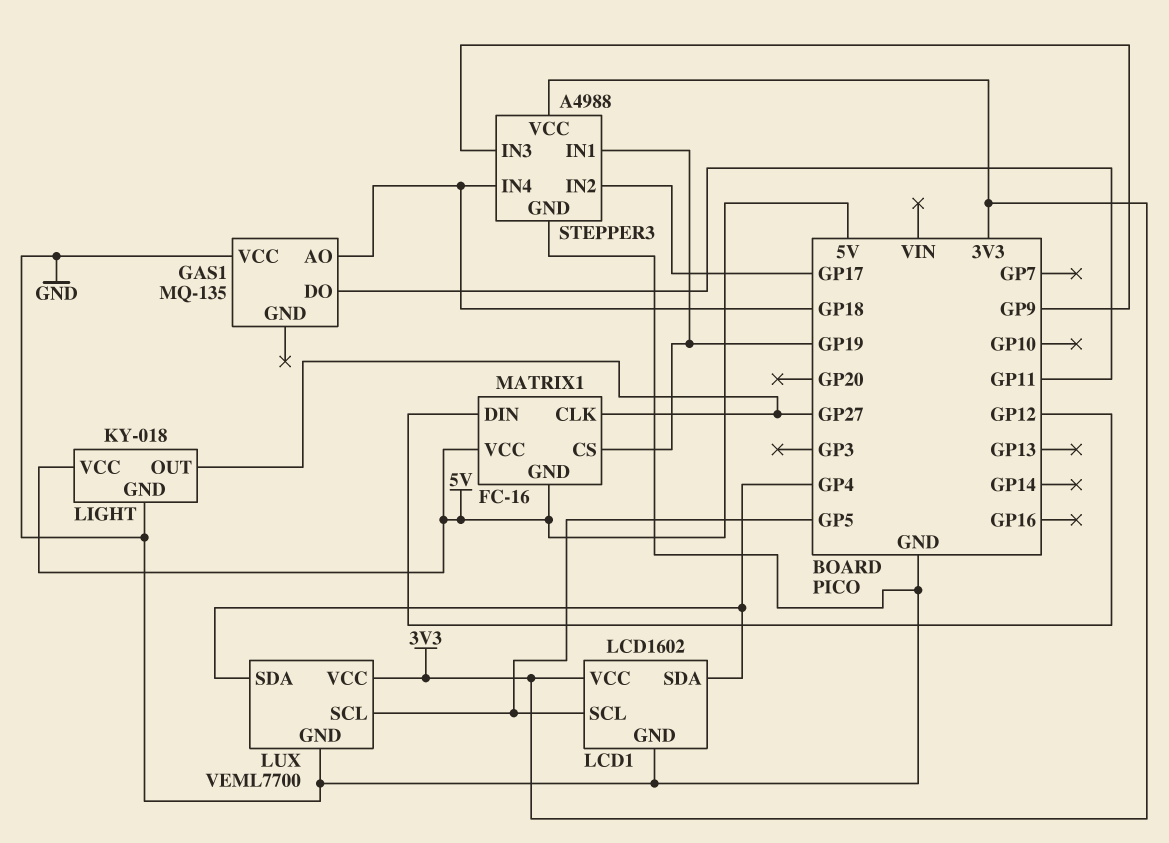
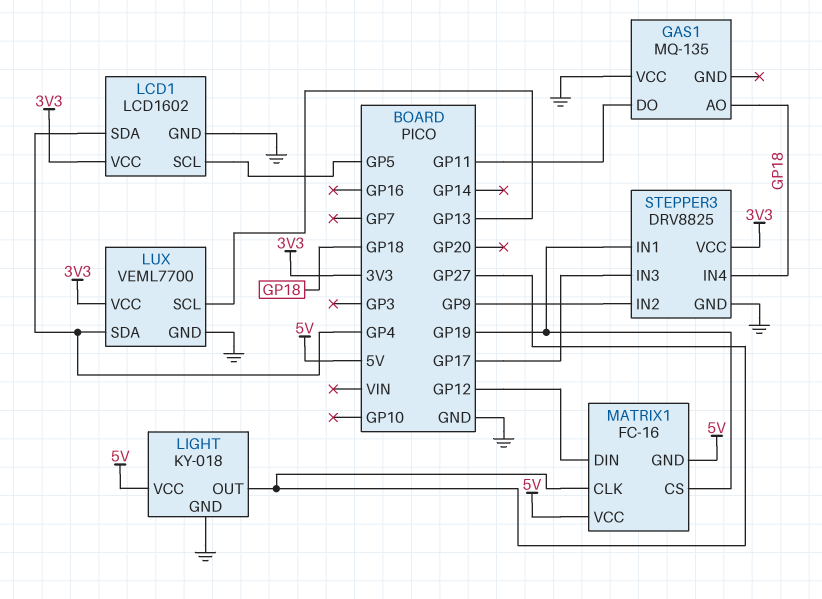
LUX pin SCL: GP5 -> GP13
STEPPER3: A4988 -> DRV8825
STEPPER3 pin IN2: GP17 -> GP9
STEPPER3 pin IN3: GP9 -> GP17

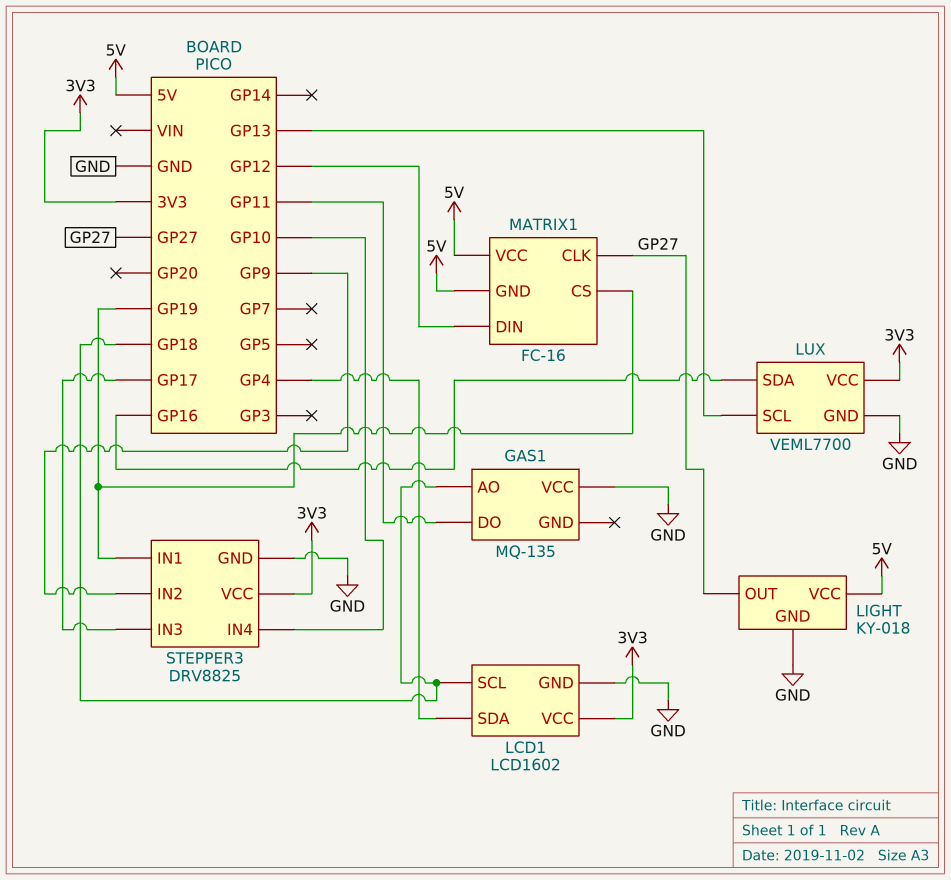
LCD1 pin SCL: GP5 -> GP18
LUX pin SDA: GP4 -> GP16
STEPPER3 pin IN4: GP18 -> GP10

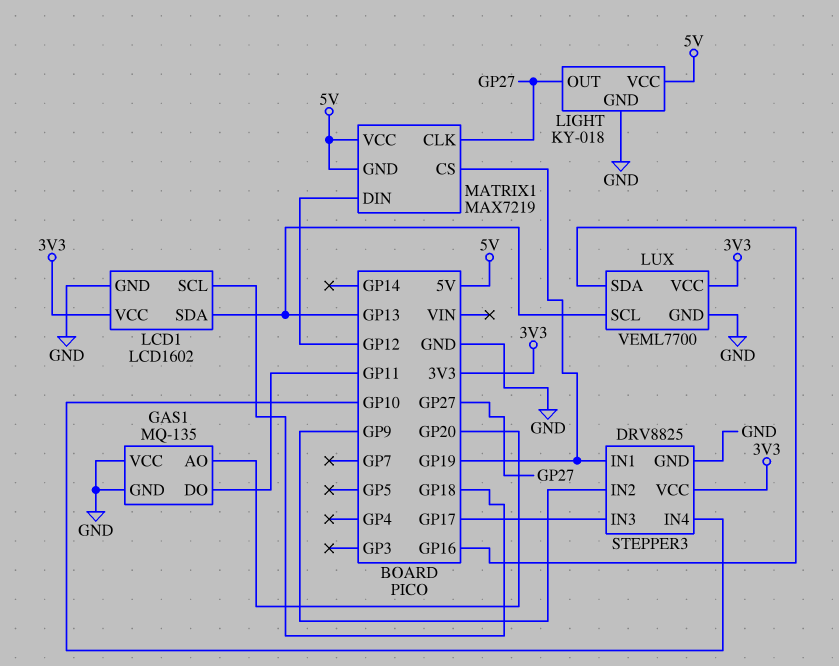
GAS1 pin AO: GP18 -> GP20
GAS1 pin GND: none -> GND
LCD1 pin SDA: GP4 -> GP13
MATRIX1: FC-16 -> MAX7219

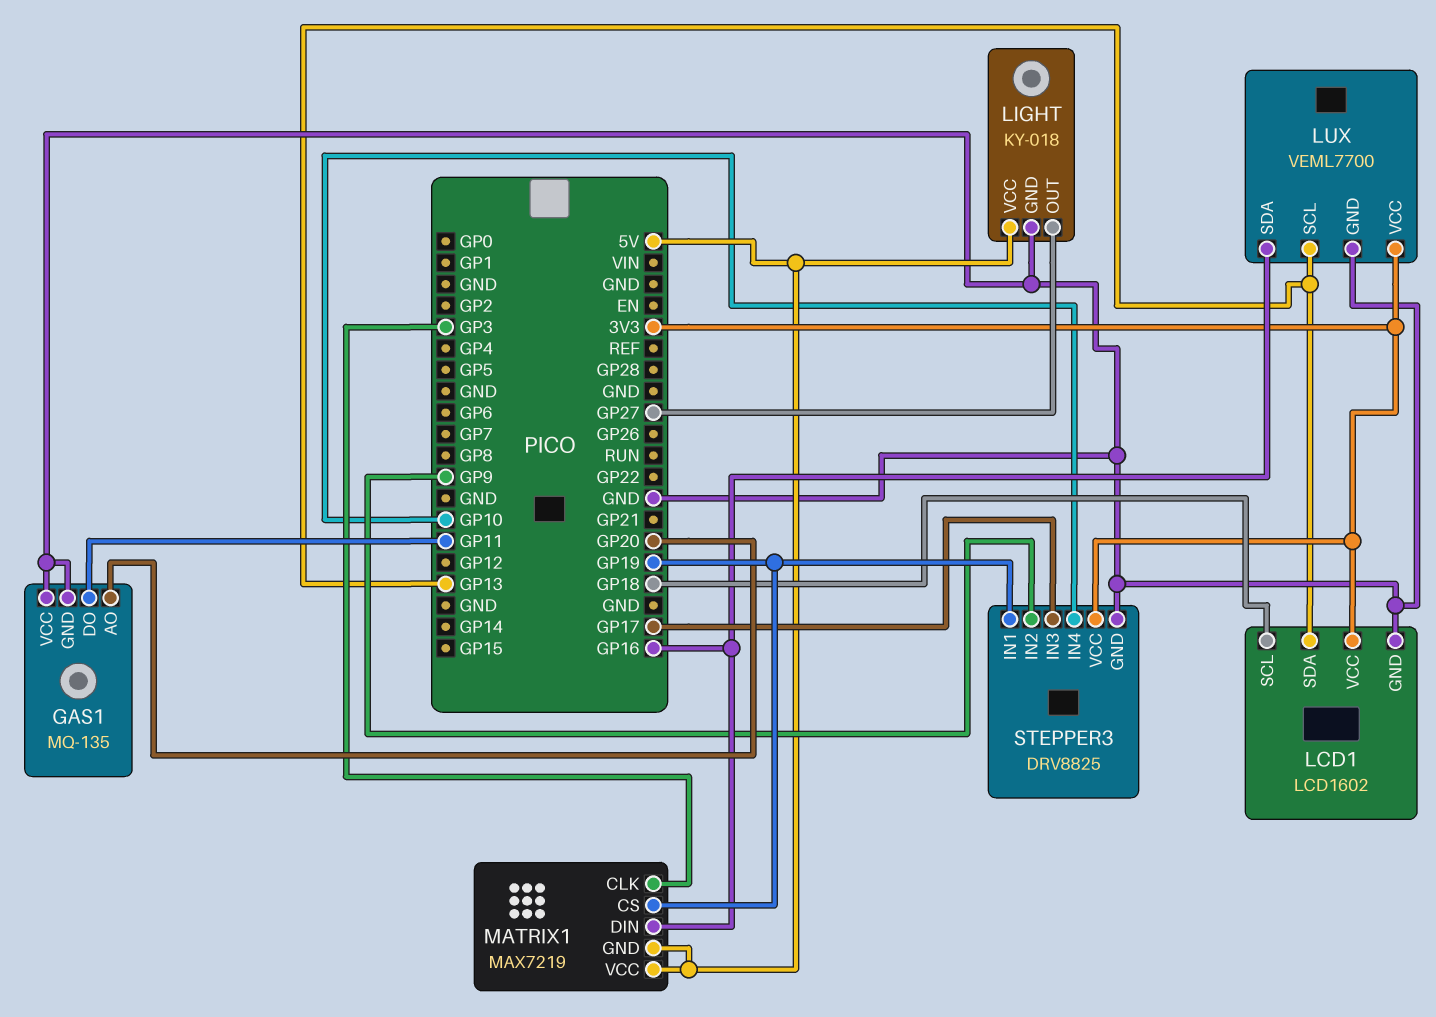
MATRIX1 pin CLK: GP27 -> GP3
MATRIX1 pin DIN: GP12 -> GP16

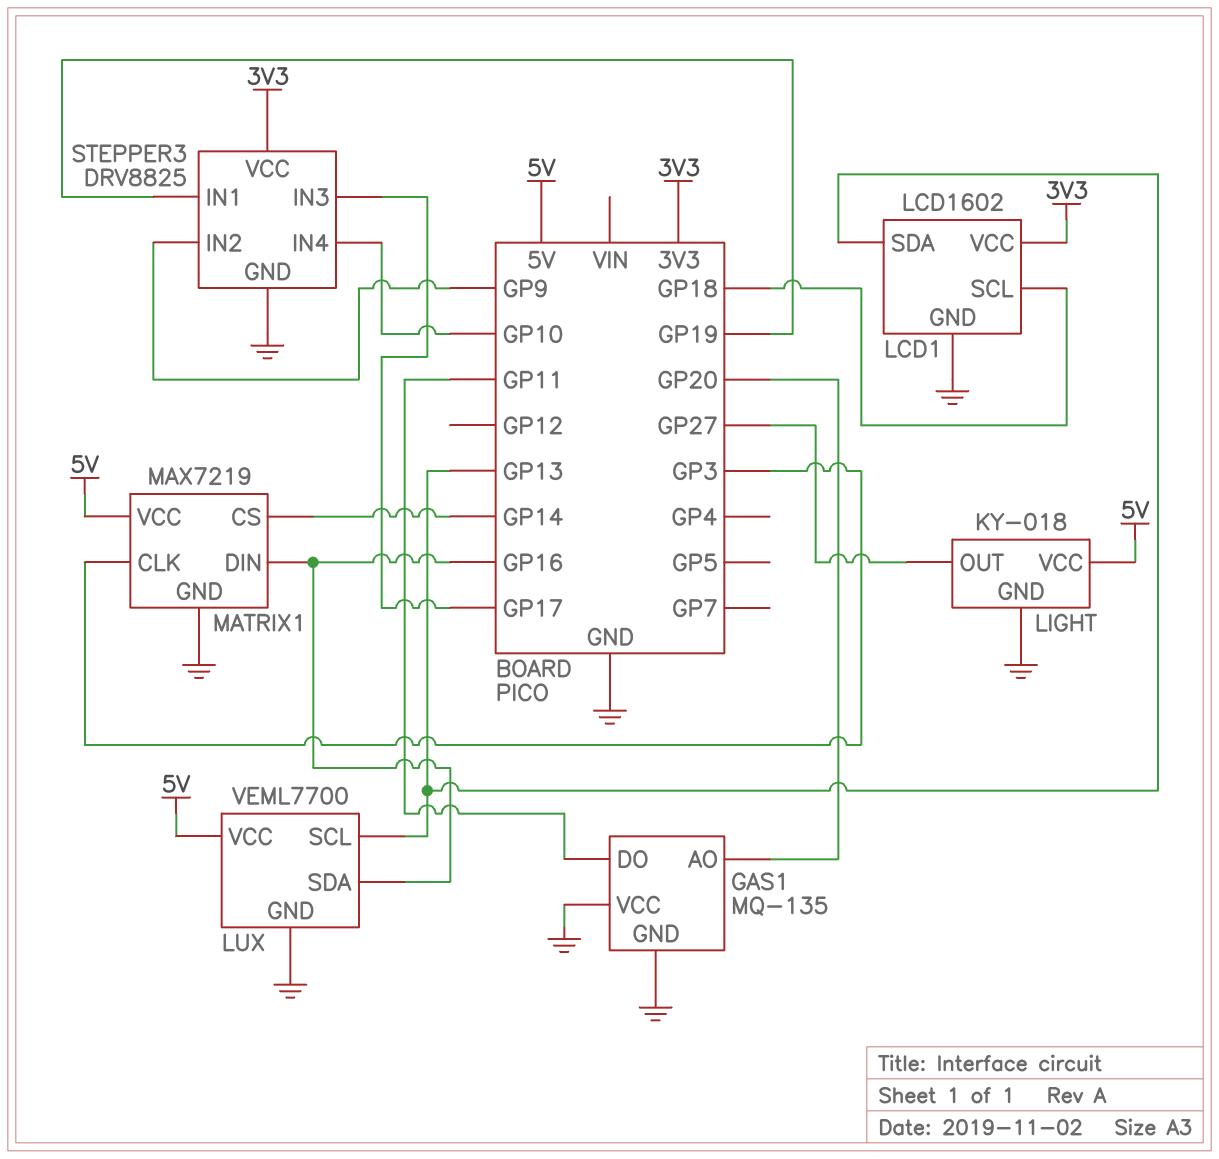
LUX pin VCC: 3V3 -> 5V
MATRIX1 pin CS: GP19 -> GP14
MATRIX1 pin GND: 5V -> GND

